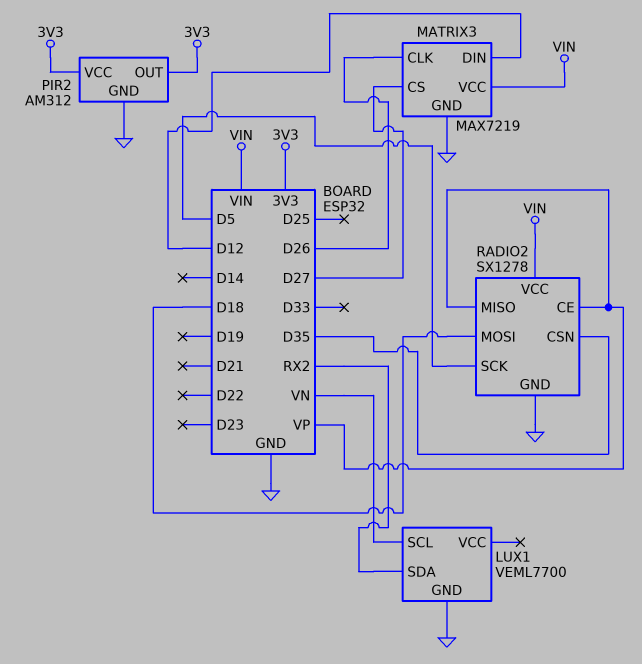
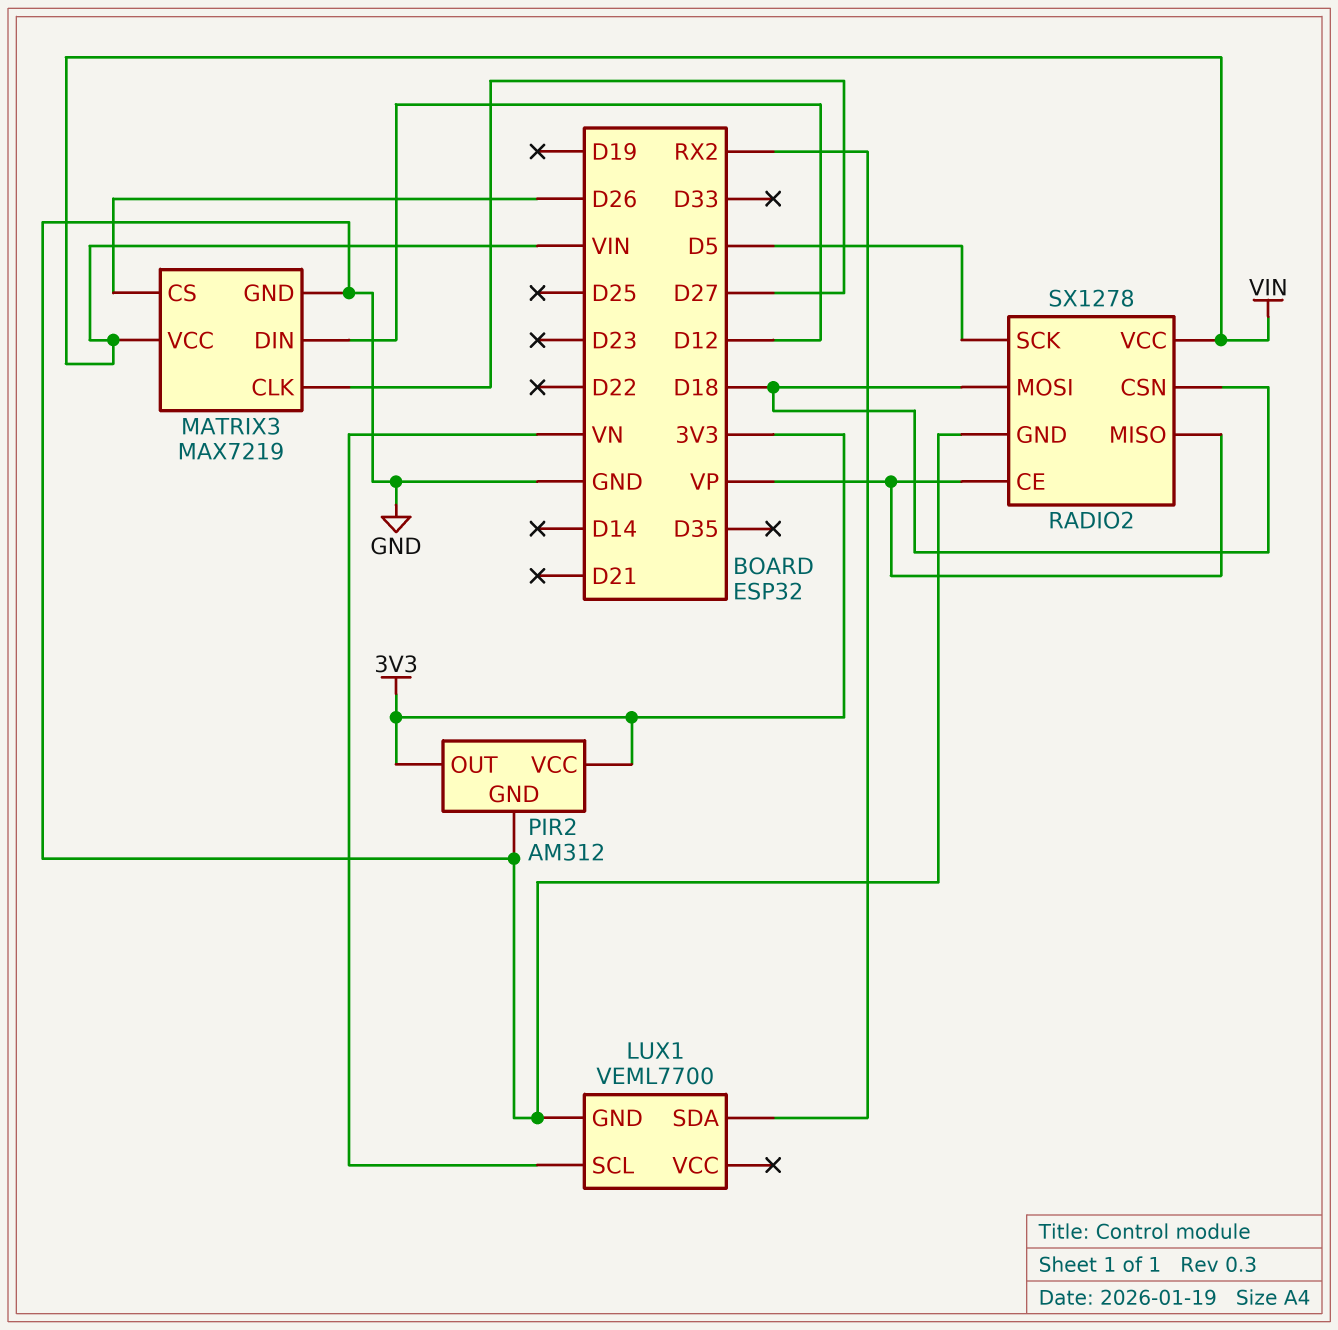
MATRIX3 pin CLK: D26 -> D27
MATRIX3 pin CS: D27 -> D26
RADIO2 pin CSN: D35 -> D18

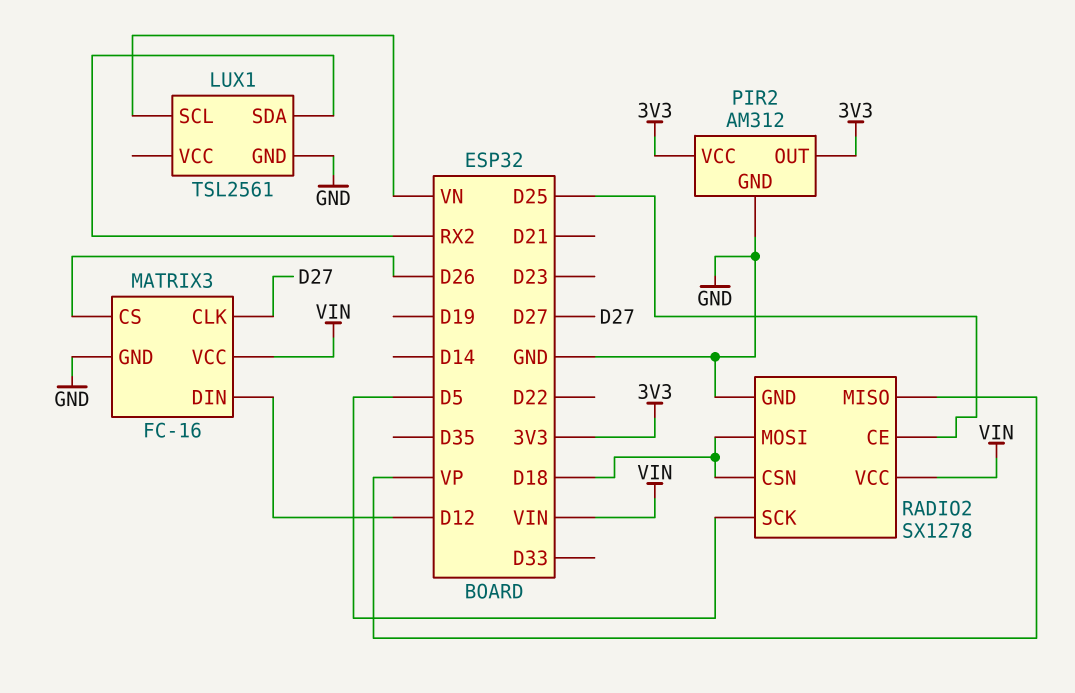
LUX1: VEML7700 -> TSL2561
MATRIX3: MAX7219 -> FC-16
RADIO2 pin CE: VP -> D25

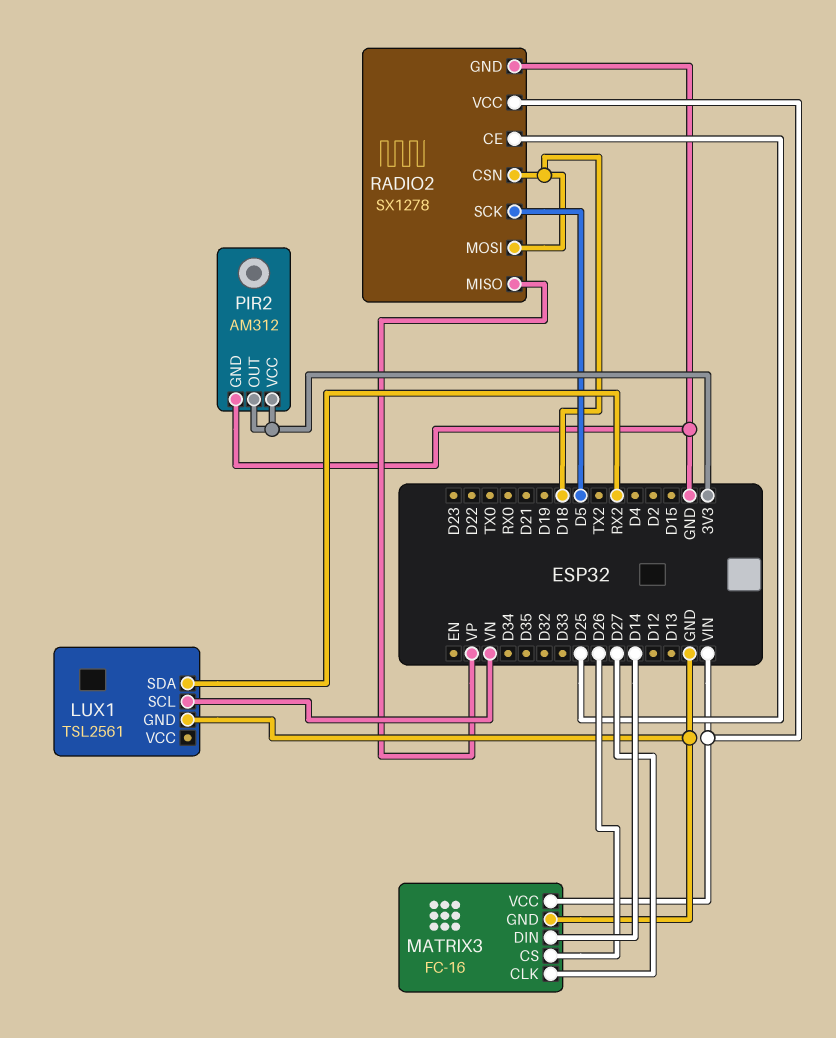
MATRIX3 pin DIN: D12 -> D14

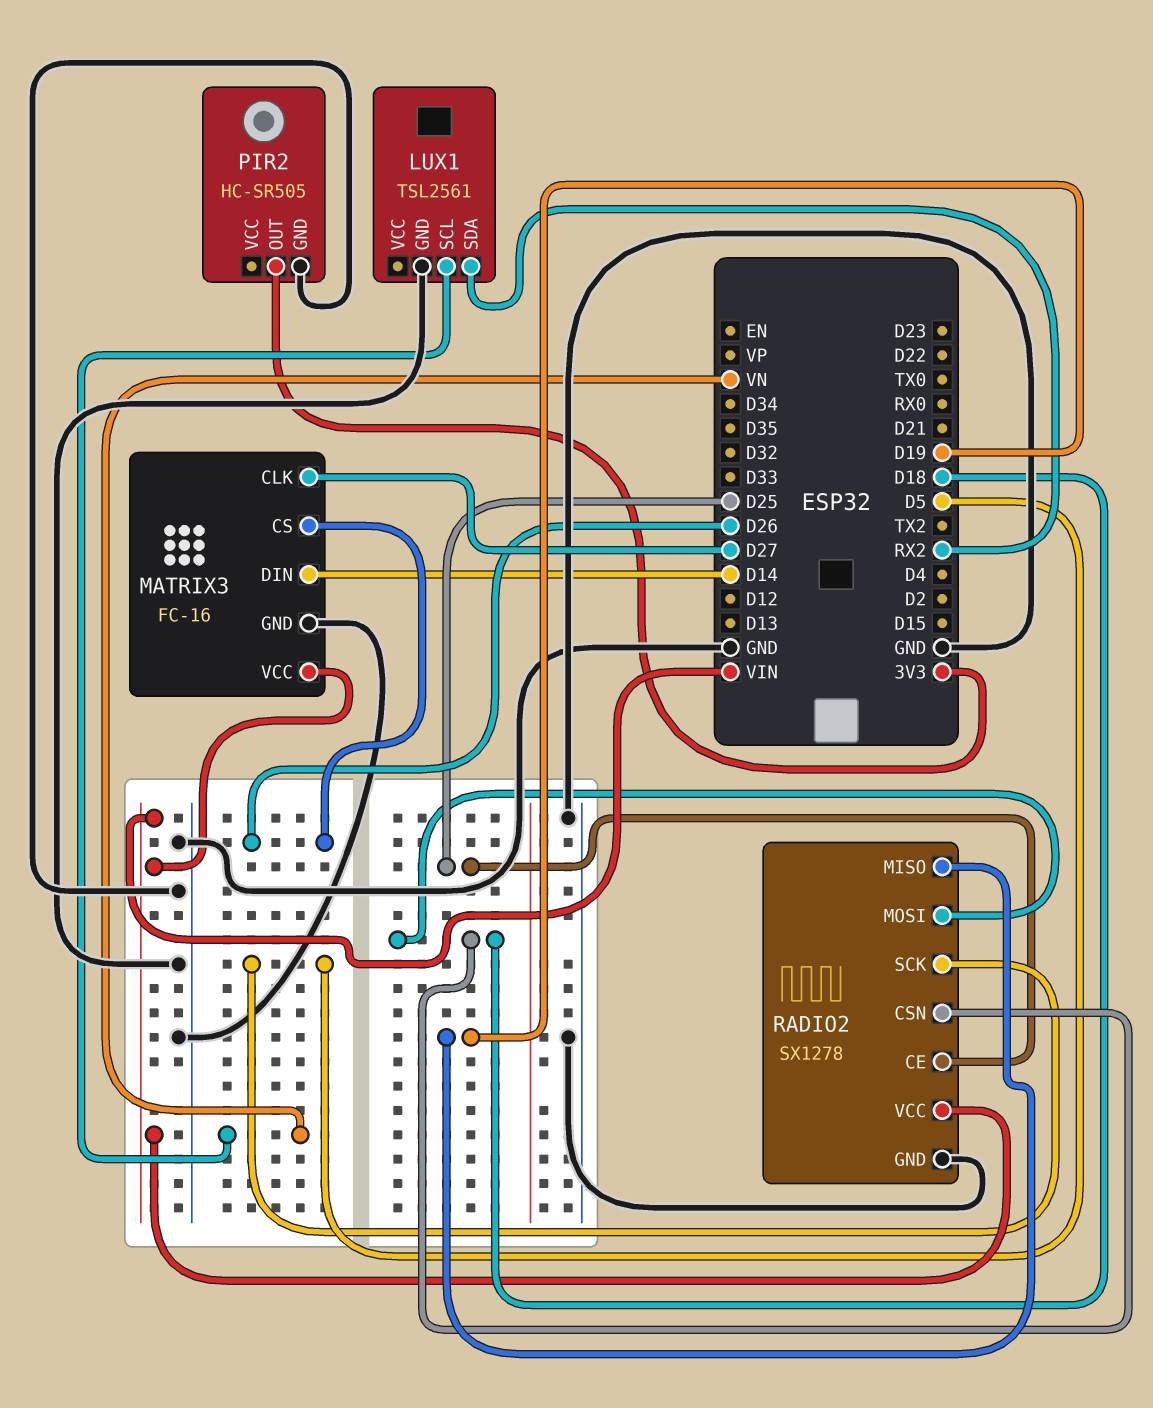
PIR2: AM312 -> HC-SR505
PIR2 pin VCC: 3V3 -> none
RADIO2 pin MISO: VP -> D19

